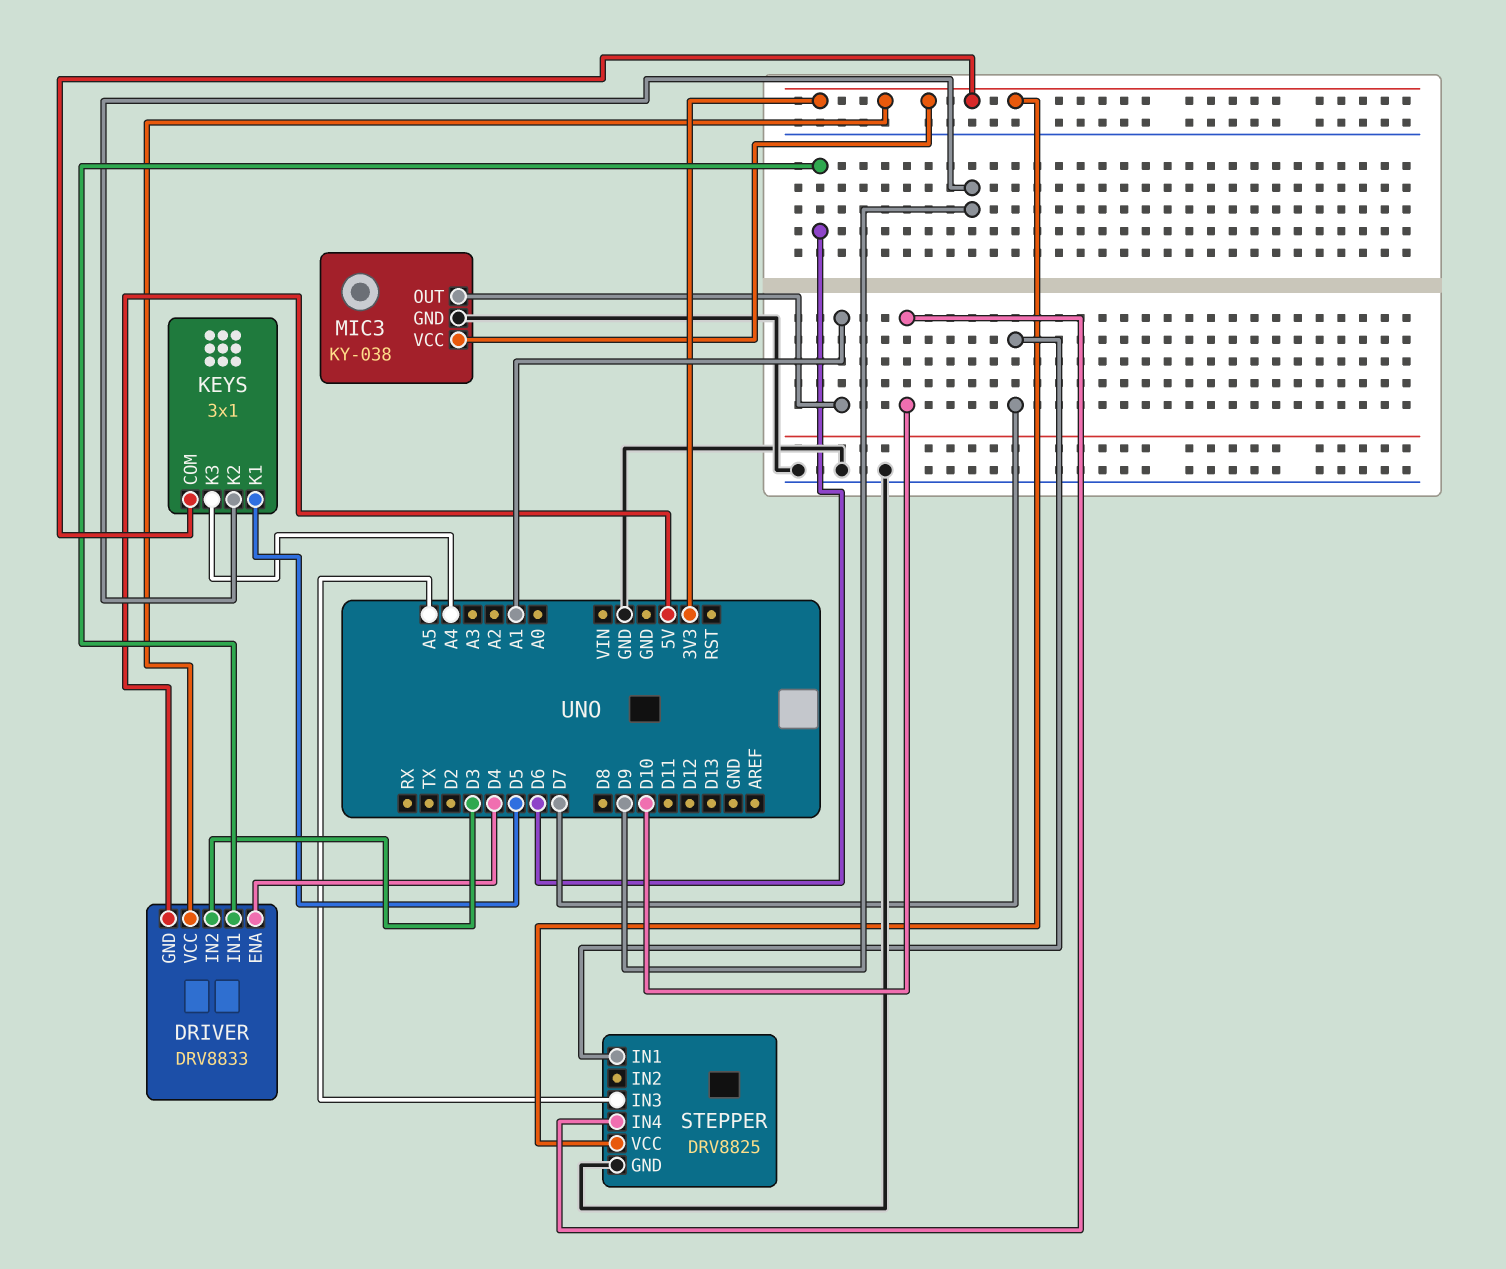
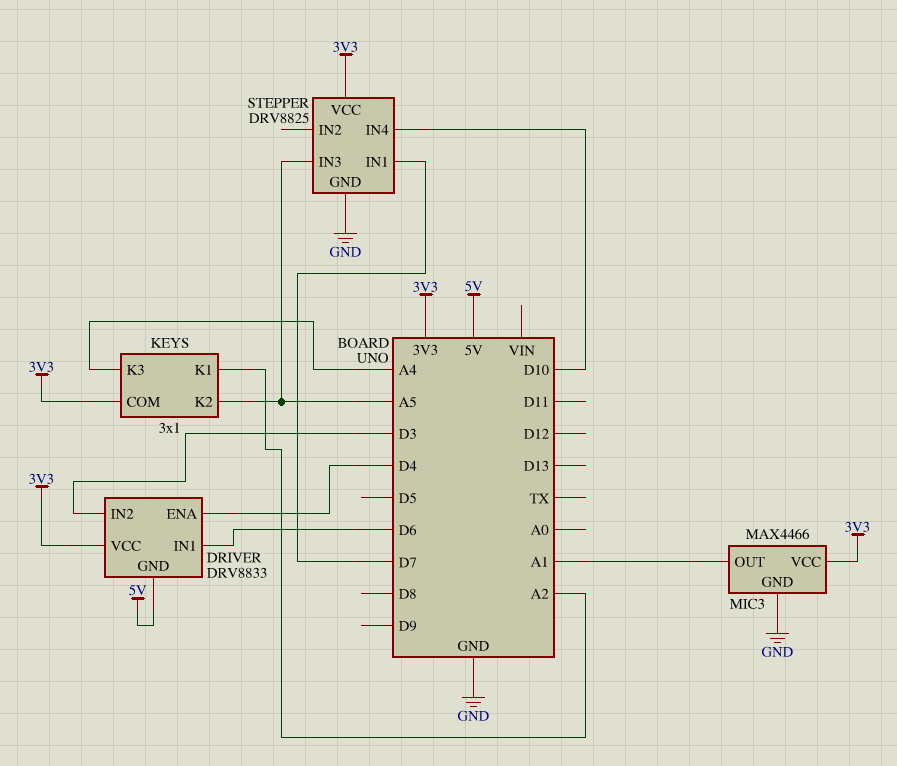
KEYS pin K1: D5 -> A2
KEYS pin K2: D9 -> A5
MIC3: KY-038 -> MAX4466

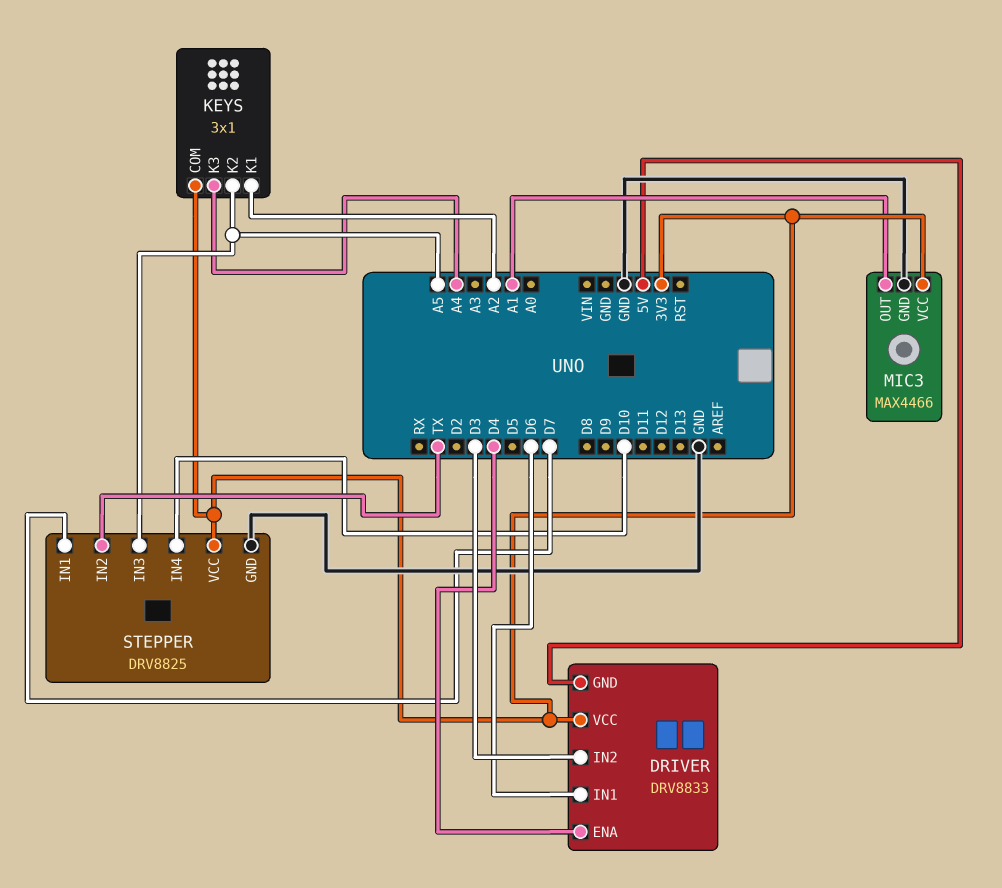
STEPPER pin IN2: none -> TX

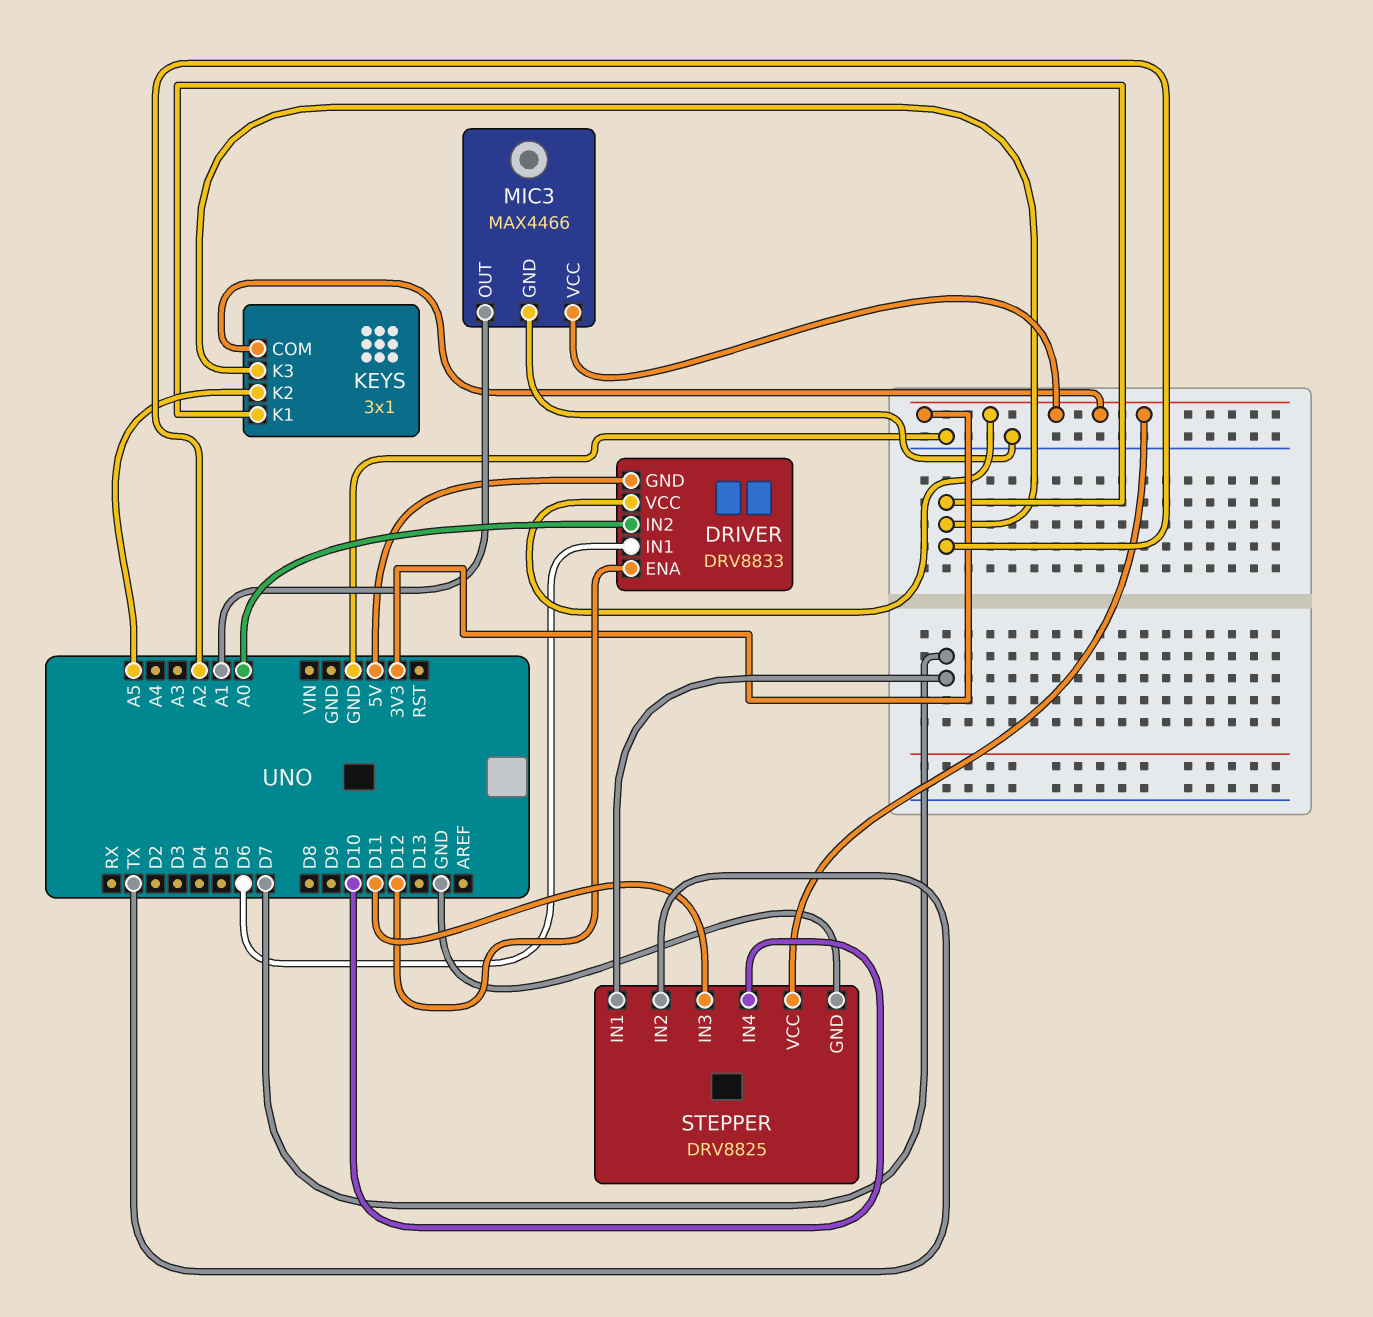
DRIVER pin ENA: D4 -> D12
DRIVER pin IN2: D3 -> A0
KEYS pin K3: A4 -> A2
STEPPER pin IN3: A5 -> D11

